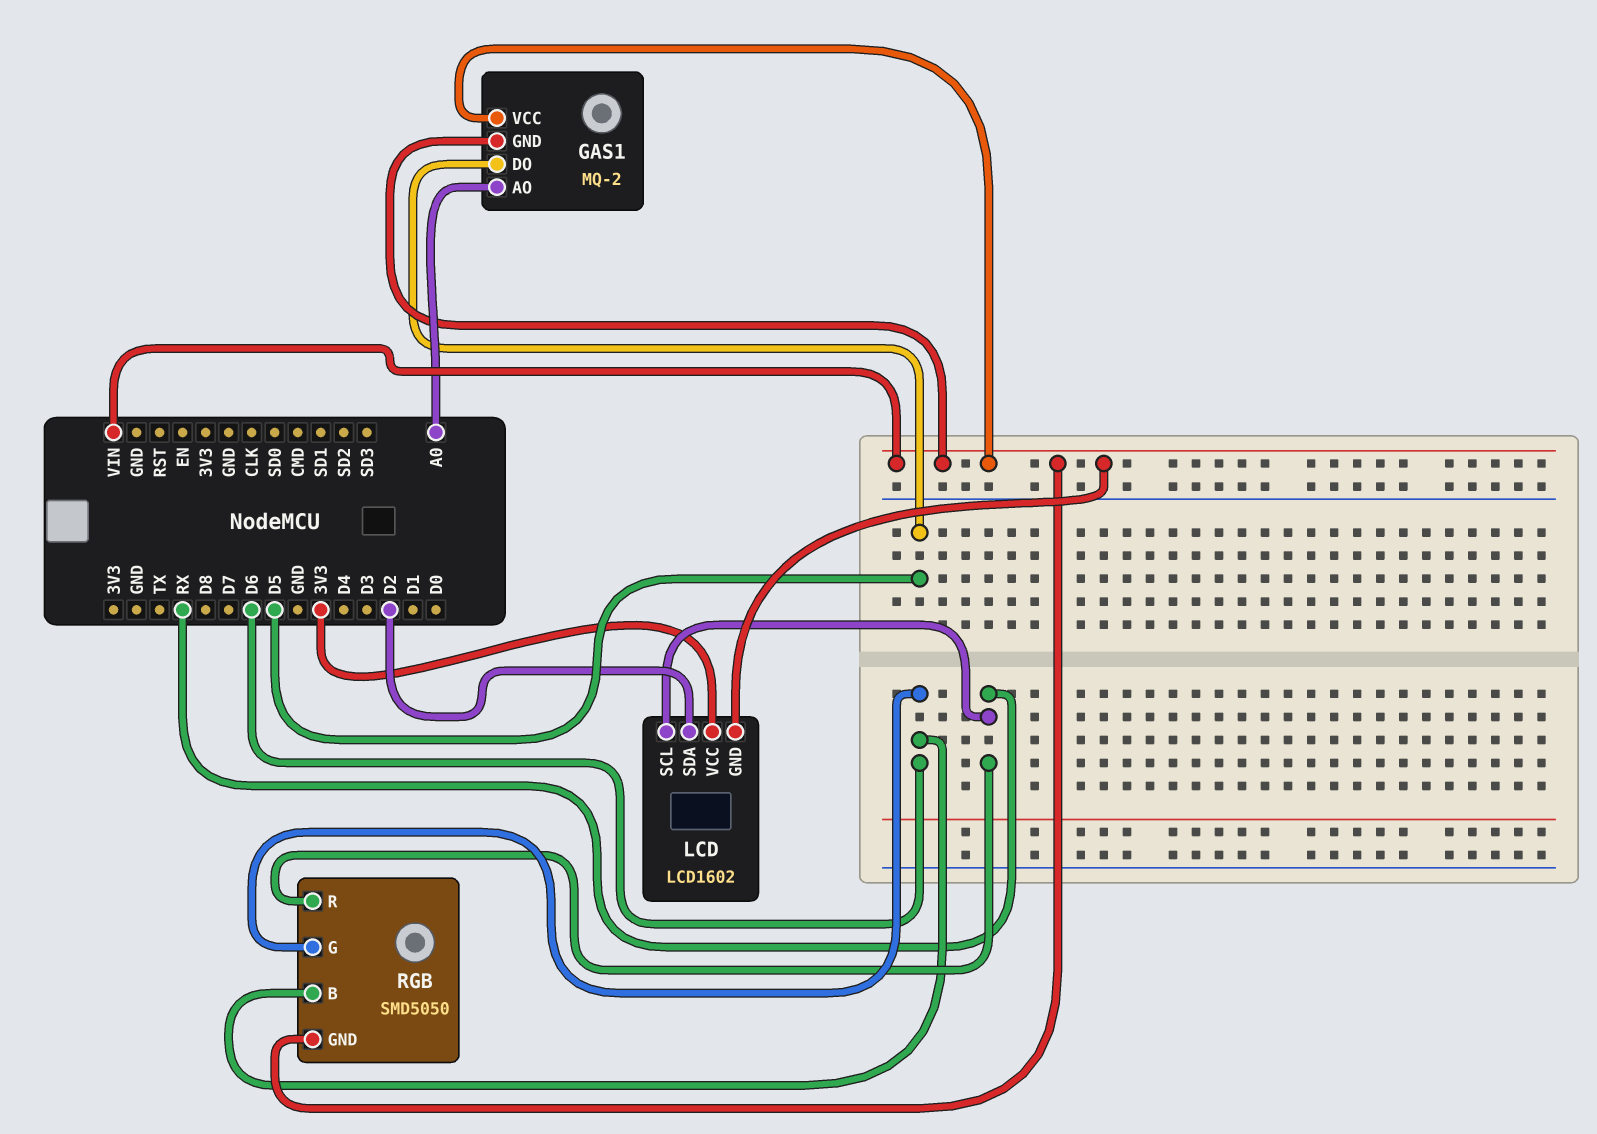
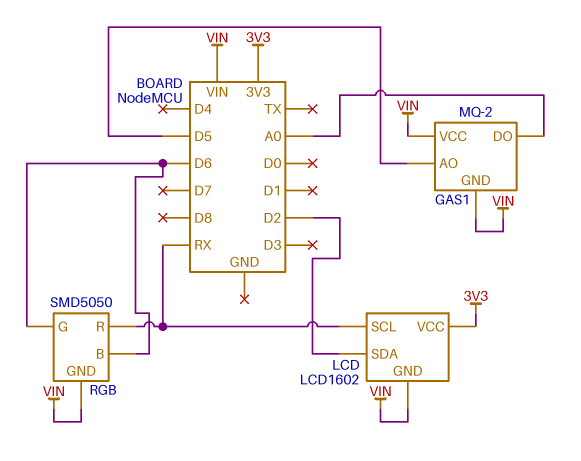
GAS1 pin AO: A0 -> D5
GAS1 pin DO: D5 -> A0

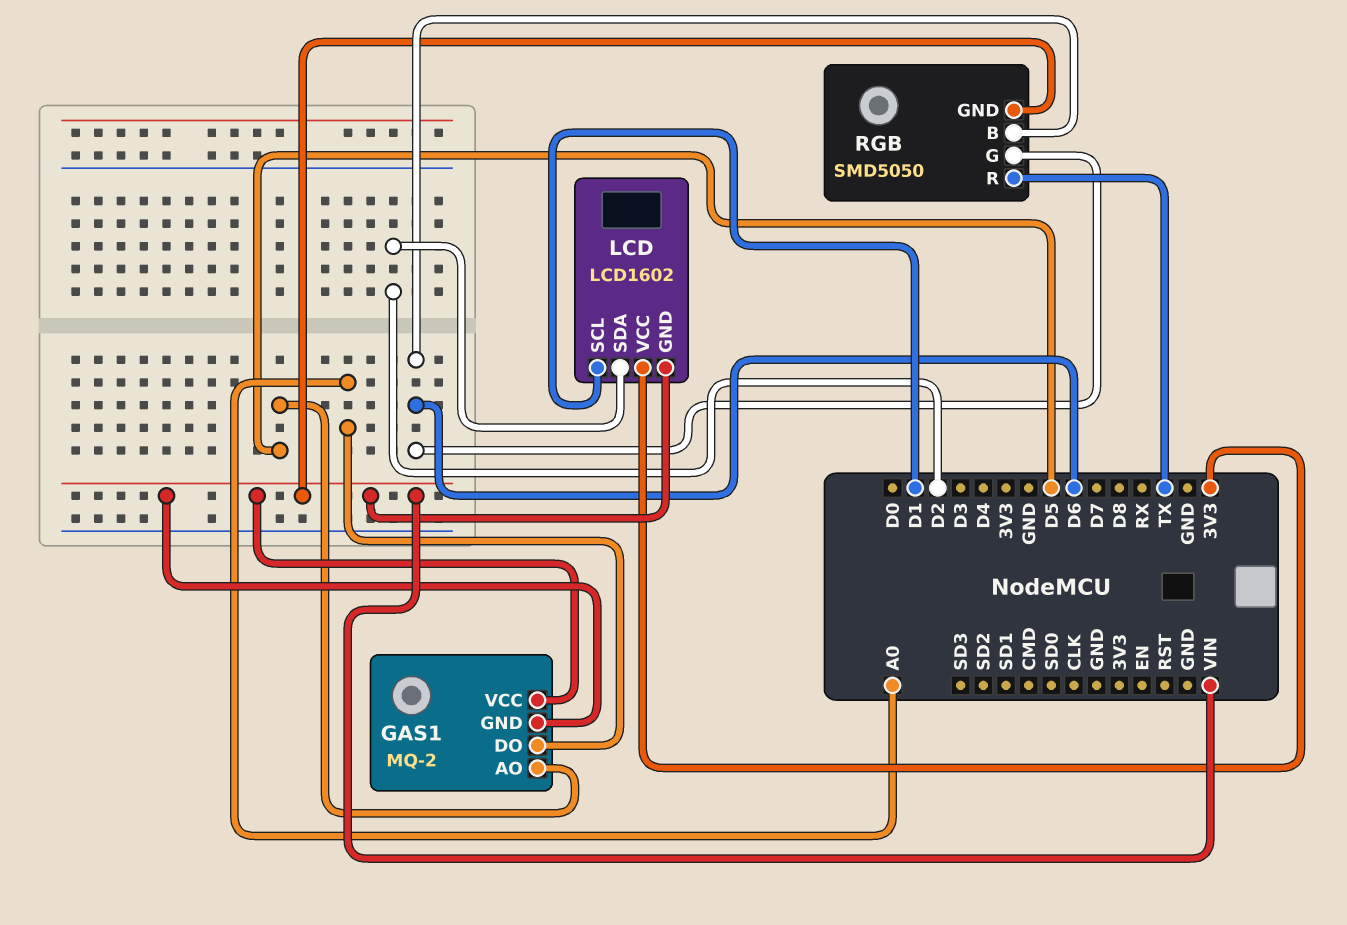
LCD pin SCL: RX -> D1
RGB pin R: RX -> TX

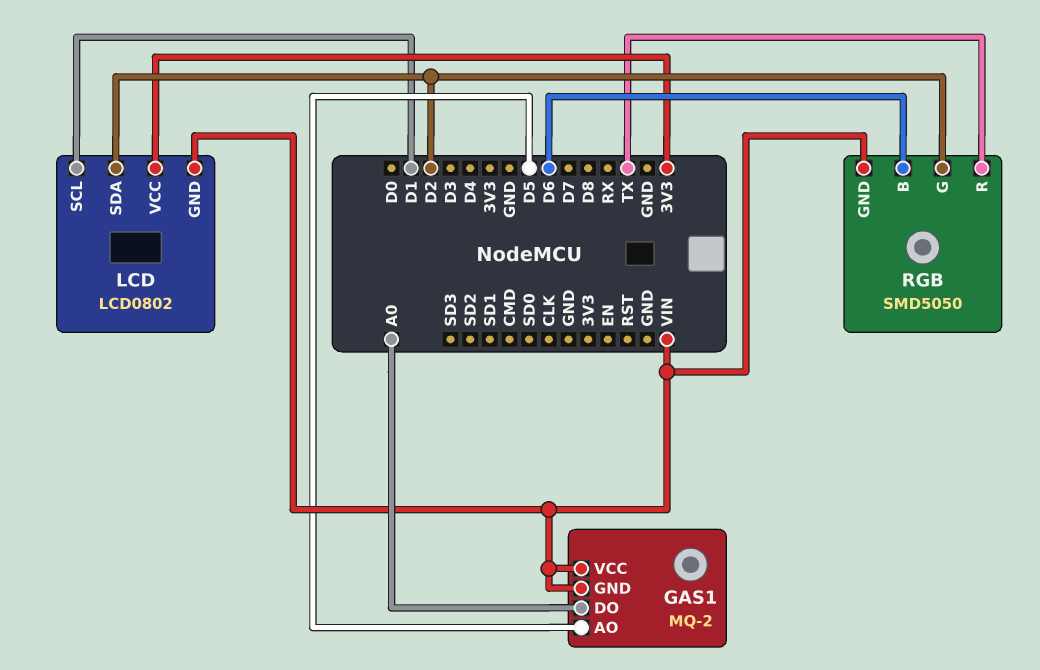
LCD: LCD1602 -> LCD0802
RGB pin G: D6 -> D2

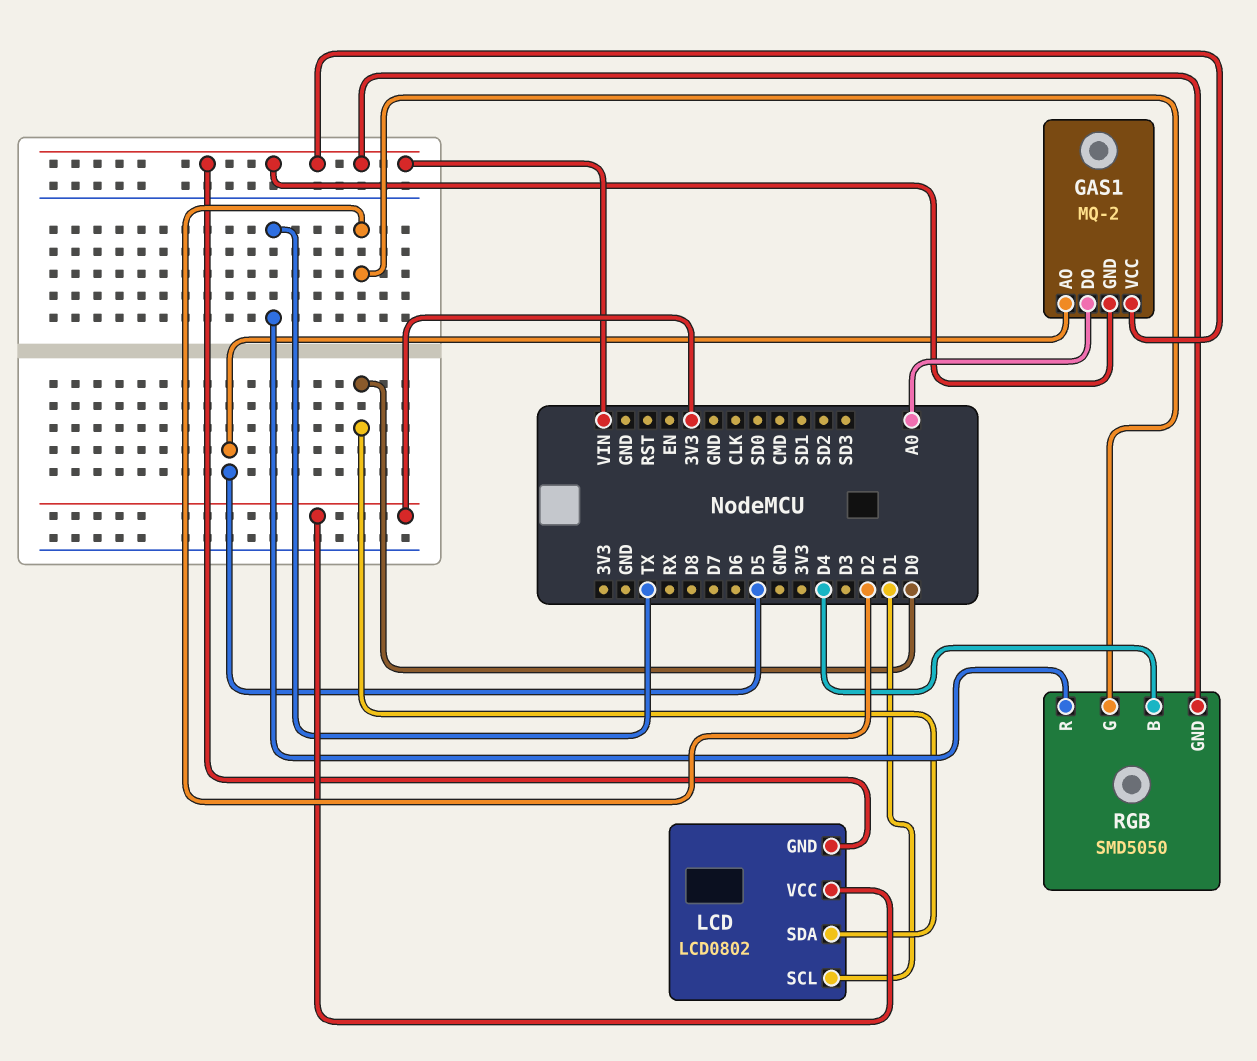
LCD pin SDA: D2 -> D0
RGB pin B: D6 -> D4

